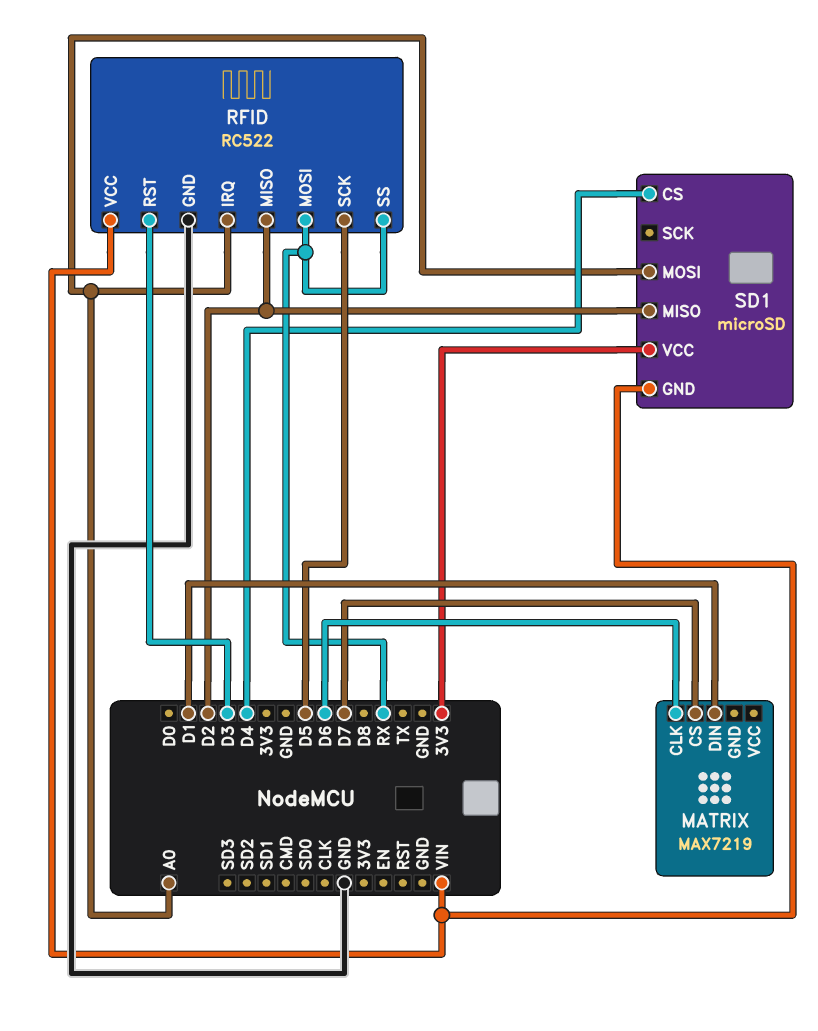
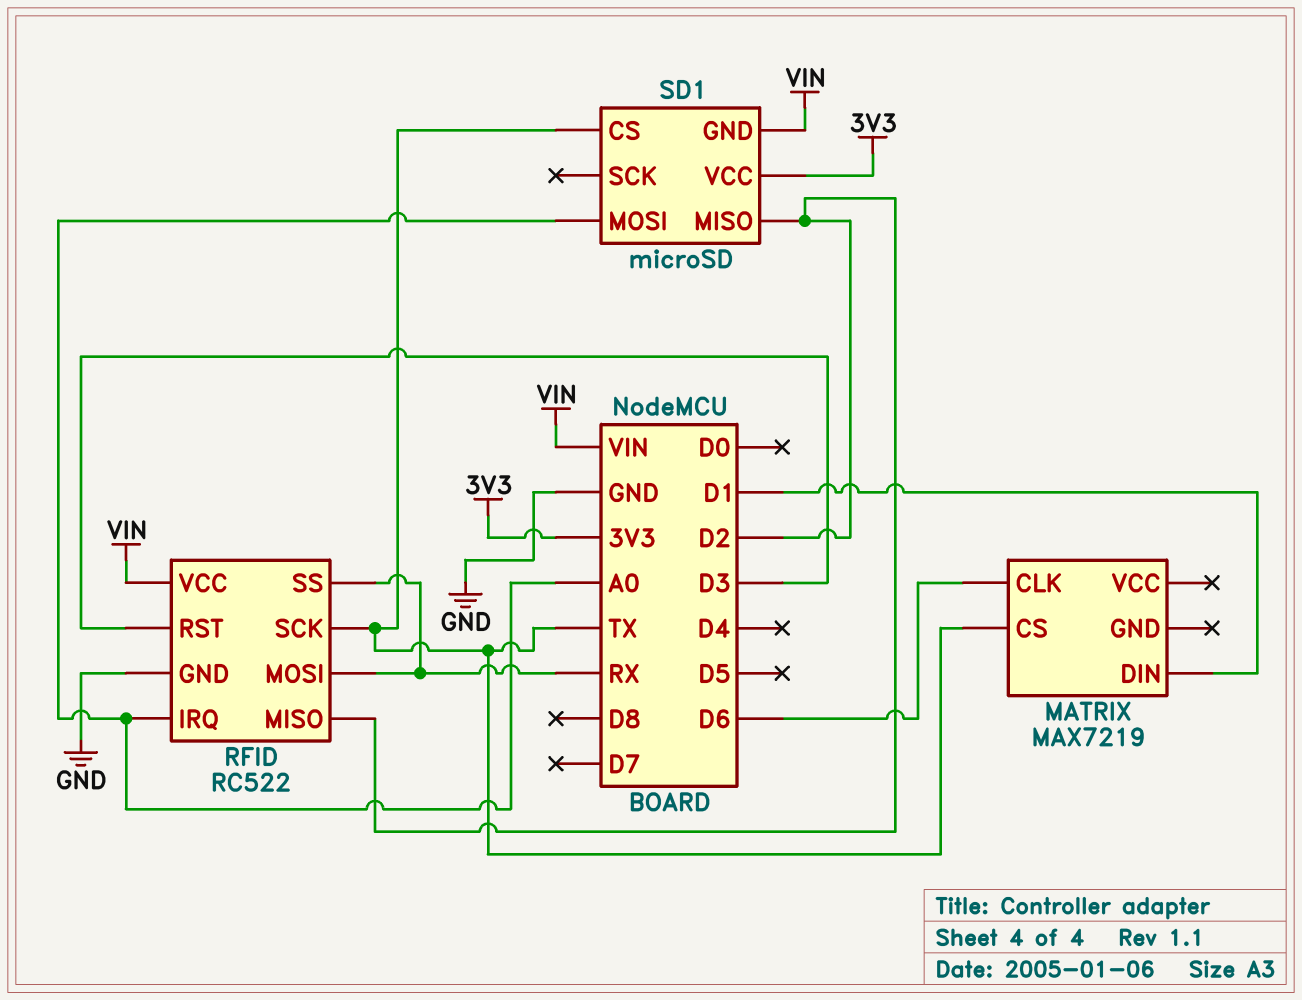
MATRIX pin CS: D7 -> TX
RFID pin SCK: D5 -> TX
SD1 pin CS: D4 -> TX

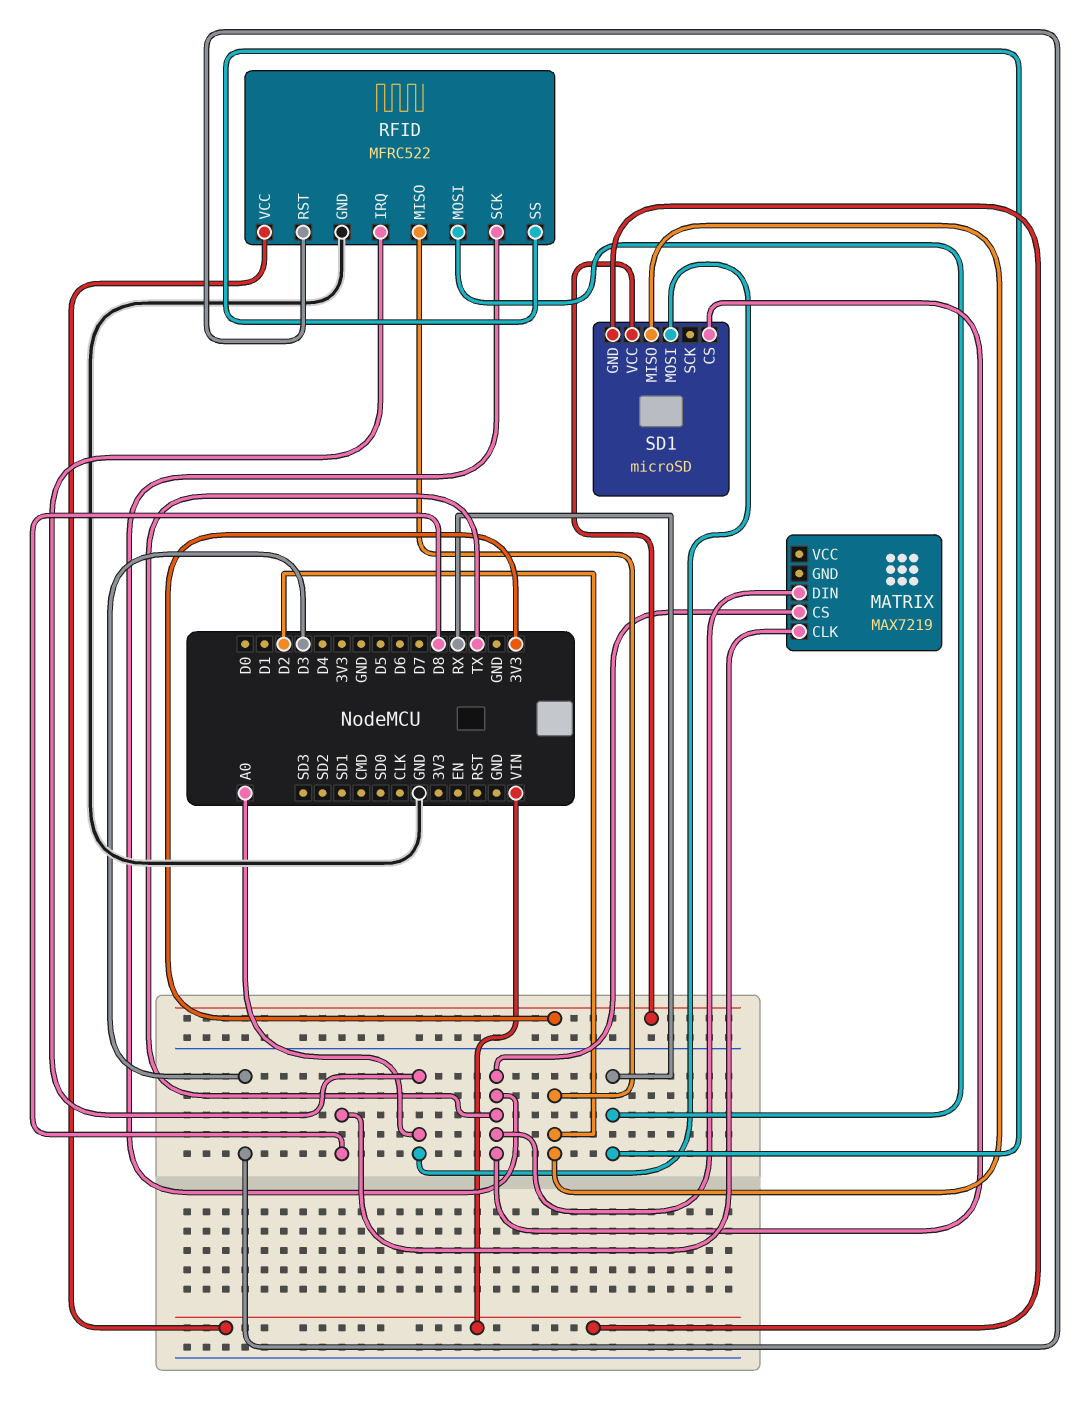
MATRIX pin CLK: D6 -> D8
MATRIX pin DIN: D1 -> TX
RFID: RC522 -> MFRC522

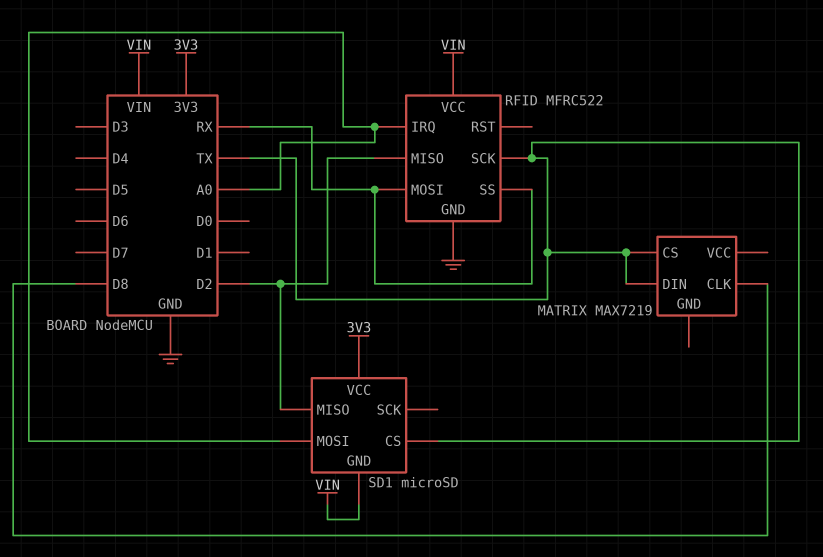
RFID pin RST: D3 -> none

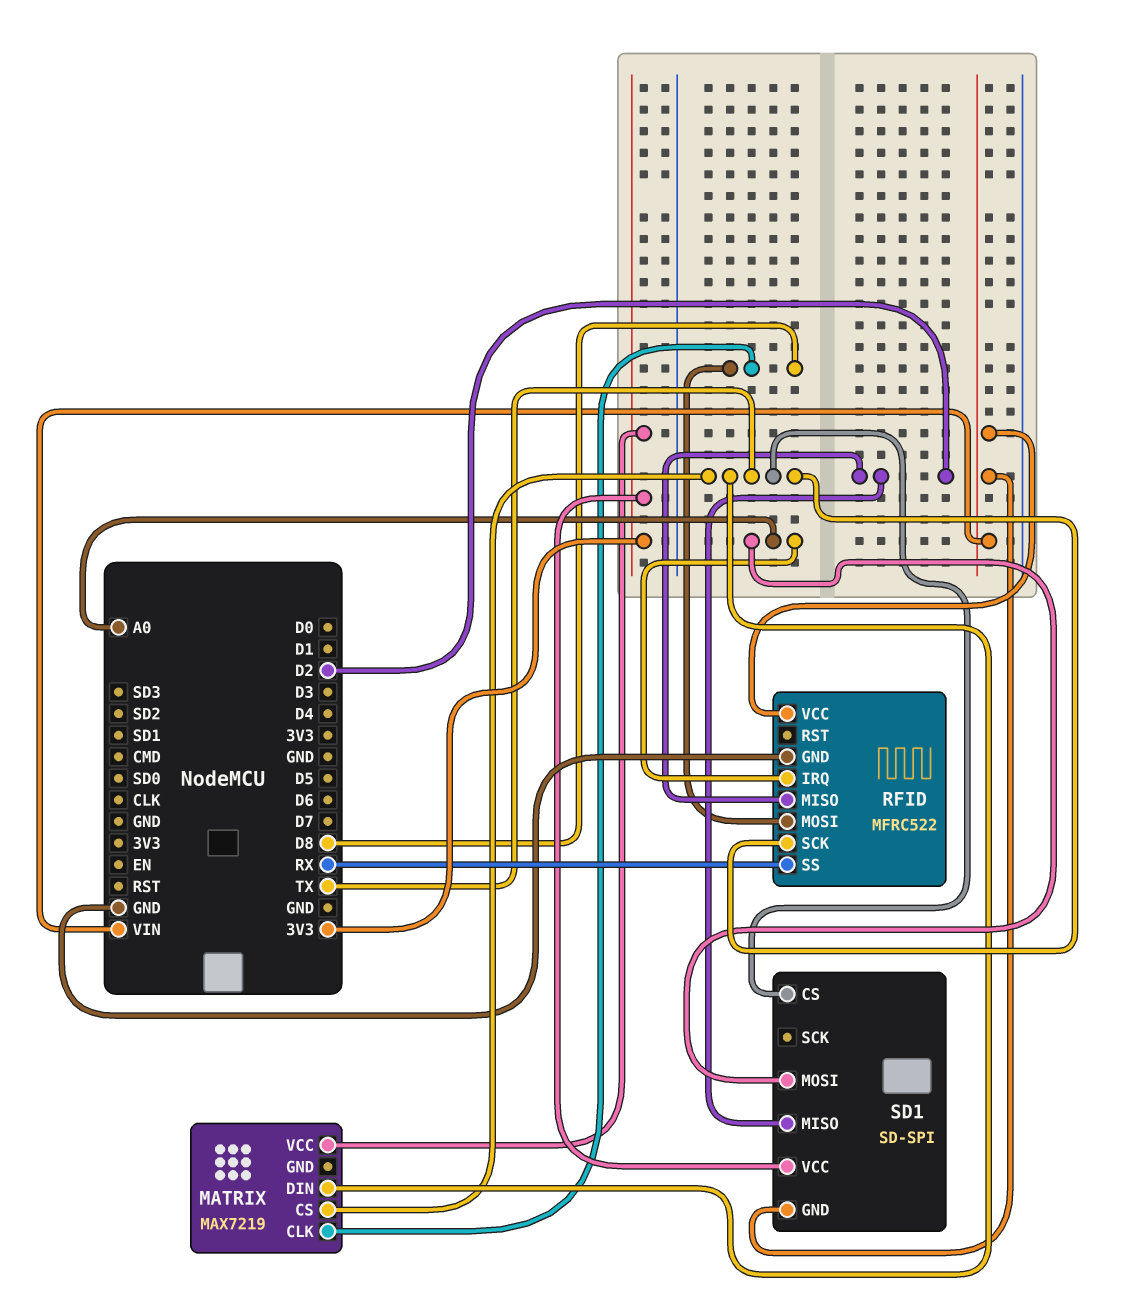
MATRIX pin VCC: none -> 3V3
RFID pin MOSI: RX -> D8
SD1: microSD -> SD-SPI

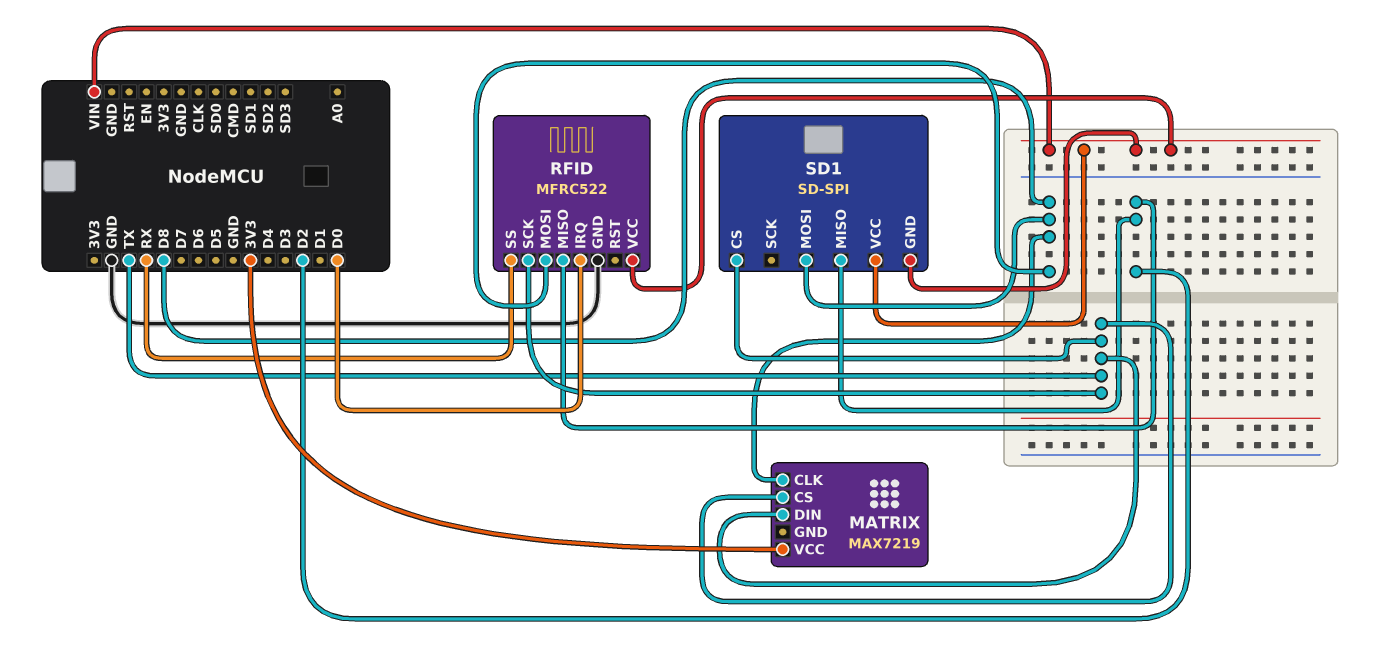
RFID pin IRQ: A0 -> D0
SD1 pin MOSI: A0 -> D8
SD1 pin VCC: 3V3 -> VIN

